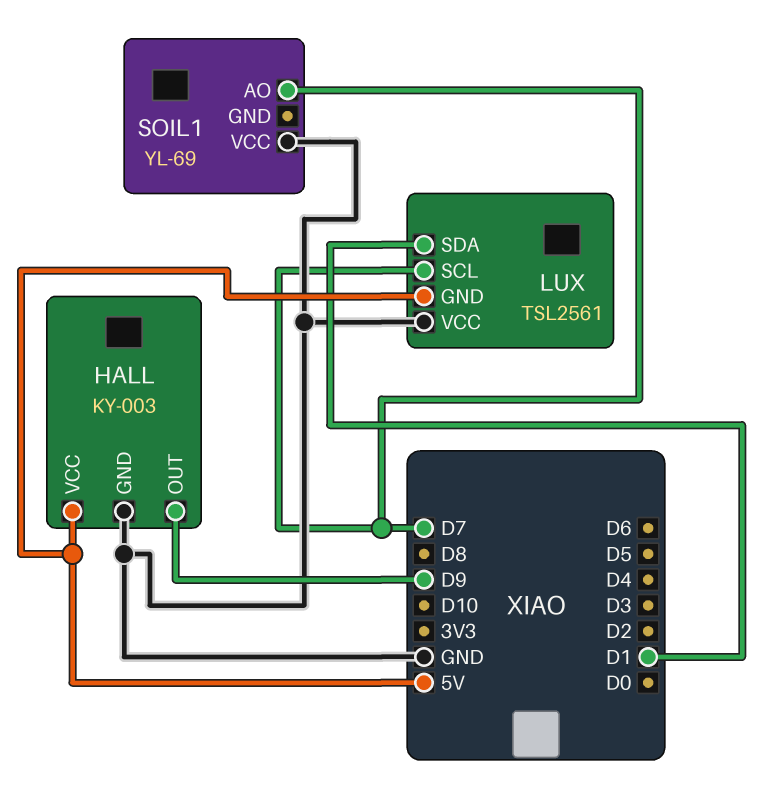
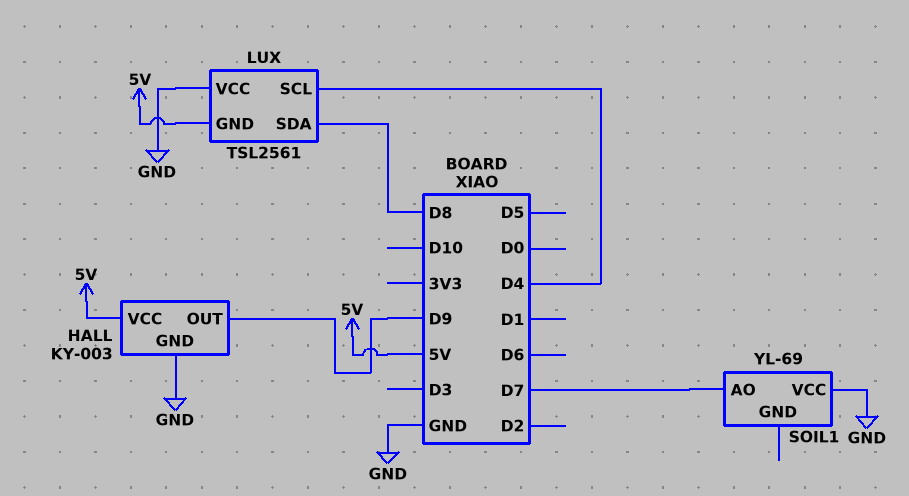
LUX pin SCL: D7 -> D4
LUX pin SDA: D1 -> D8

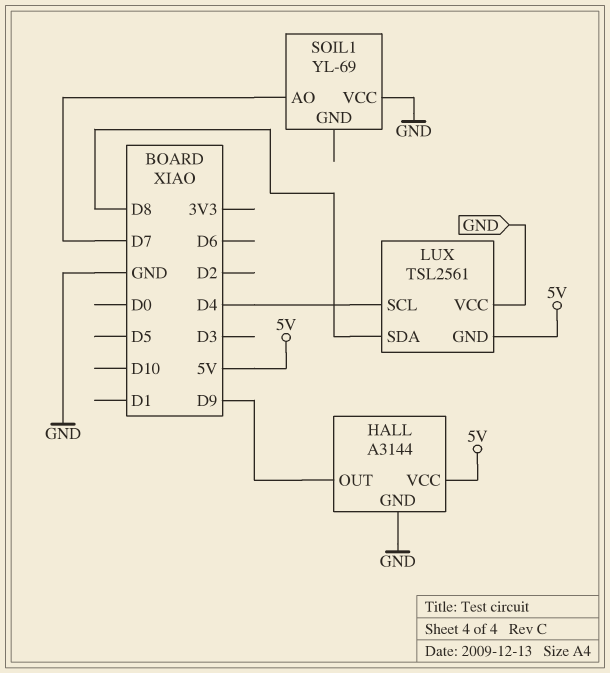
HALL: KY-003 -> A3144

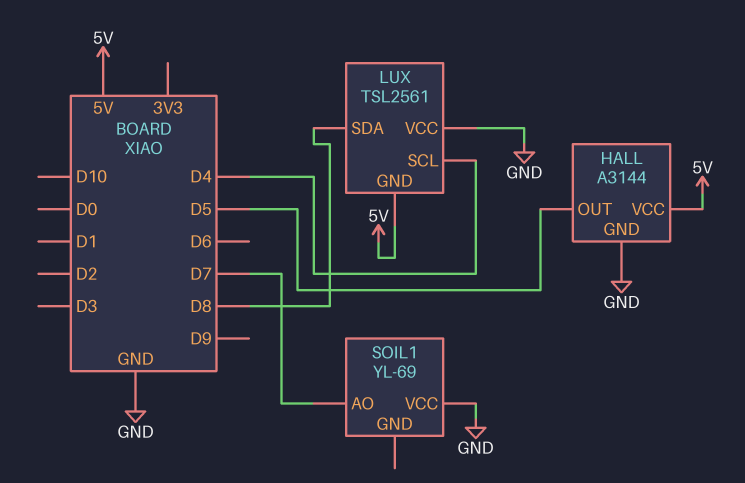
HALL pin OUT: D9 -> D5

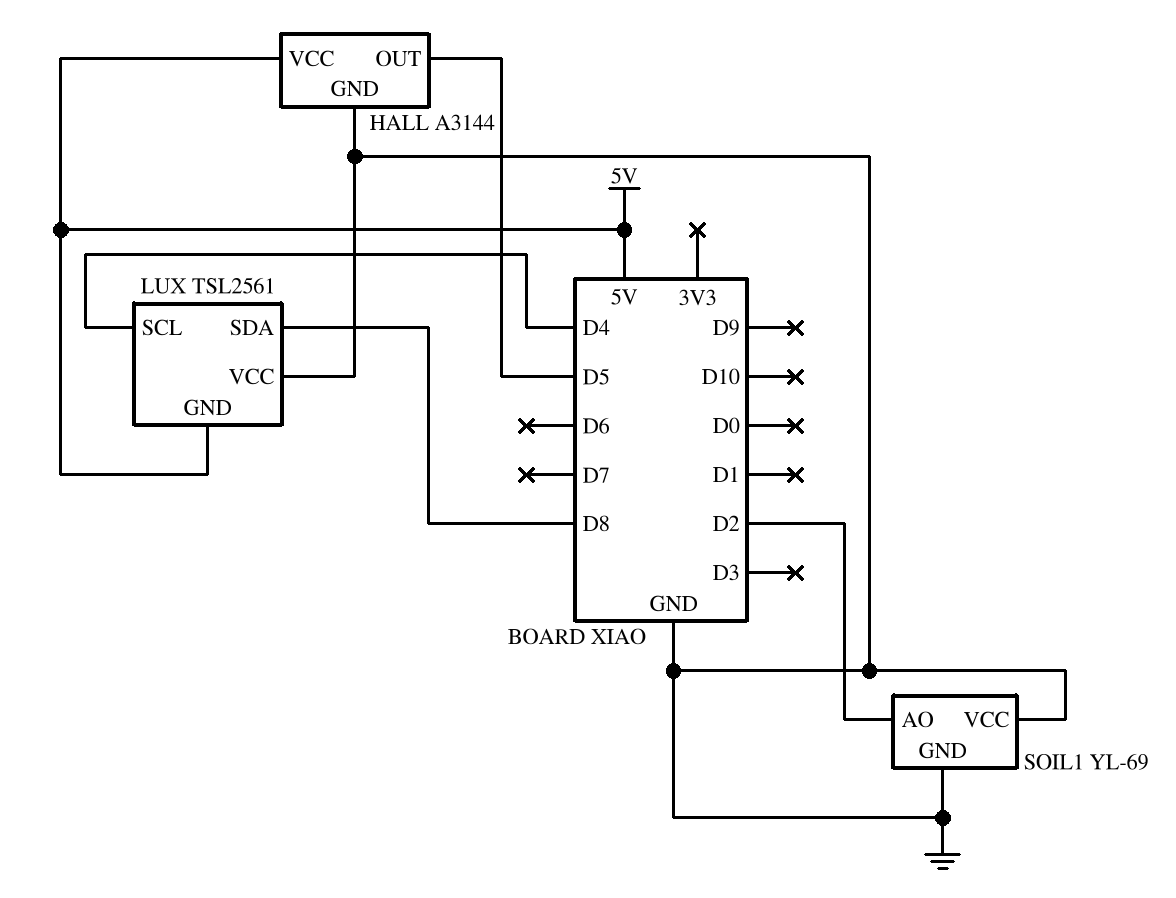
SOIL1 pin AO: D7 -> D2
SOIL1 pin GND: none -> GND

